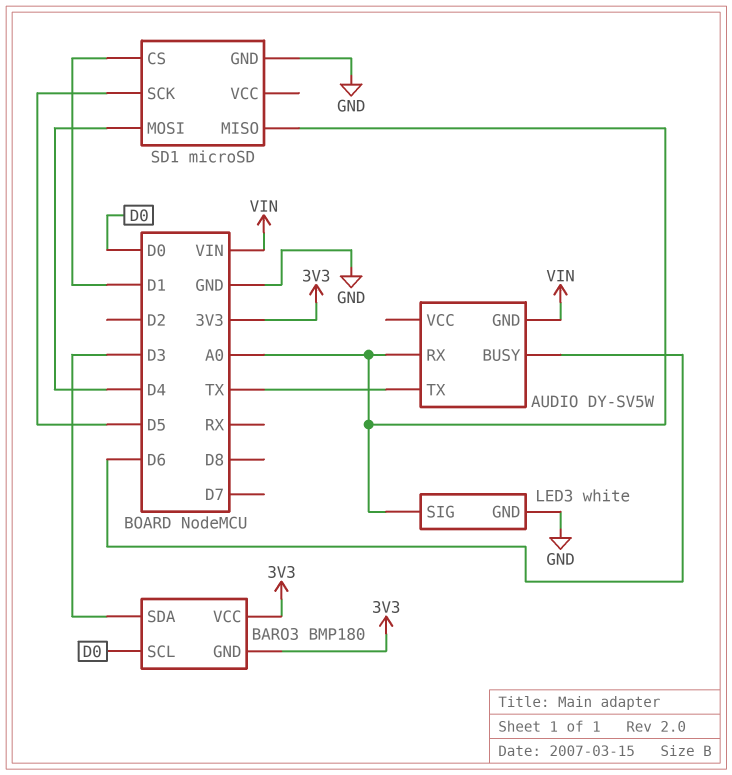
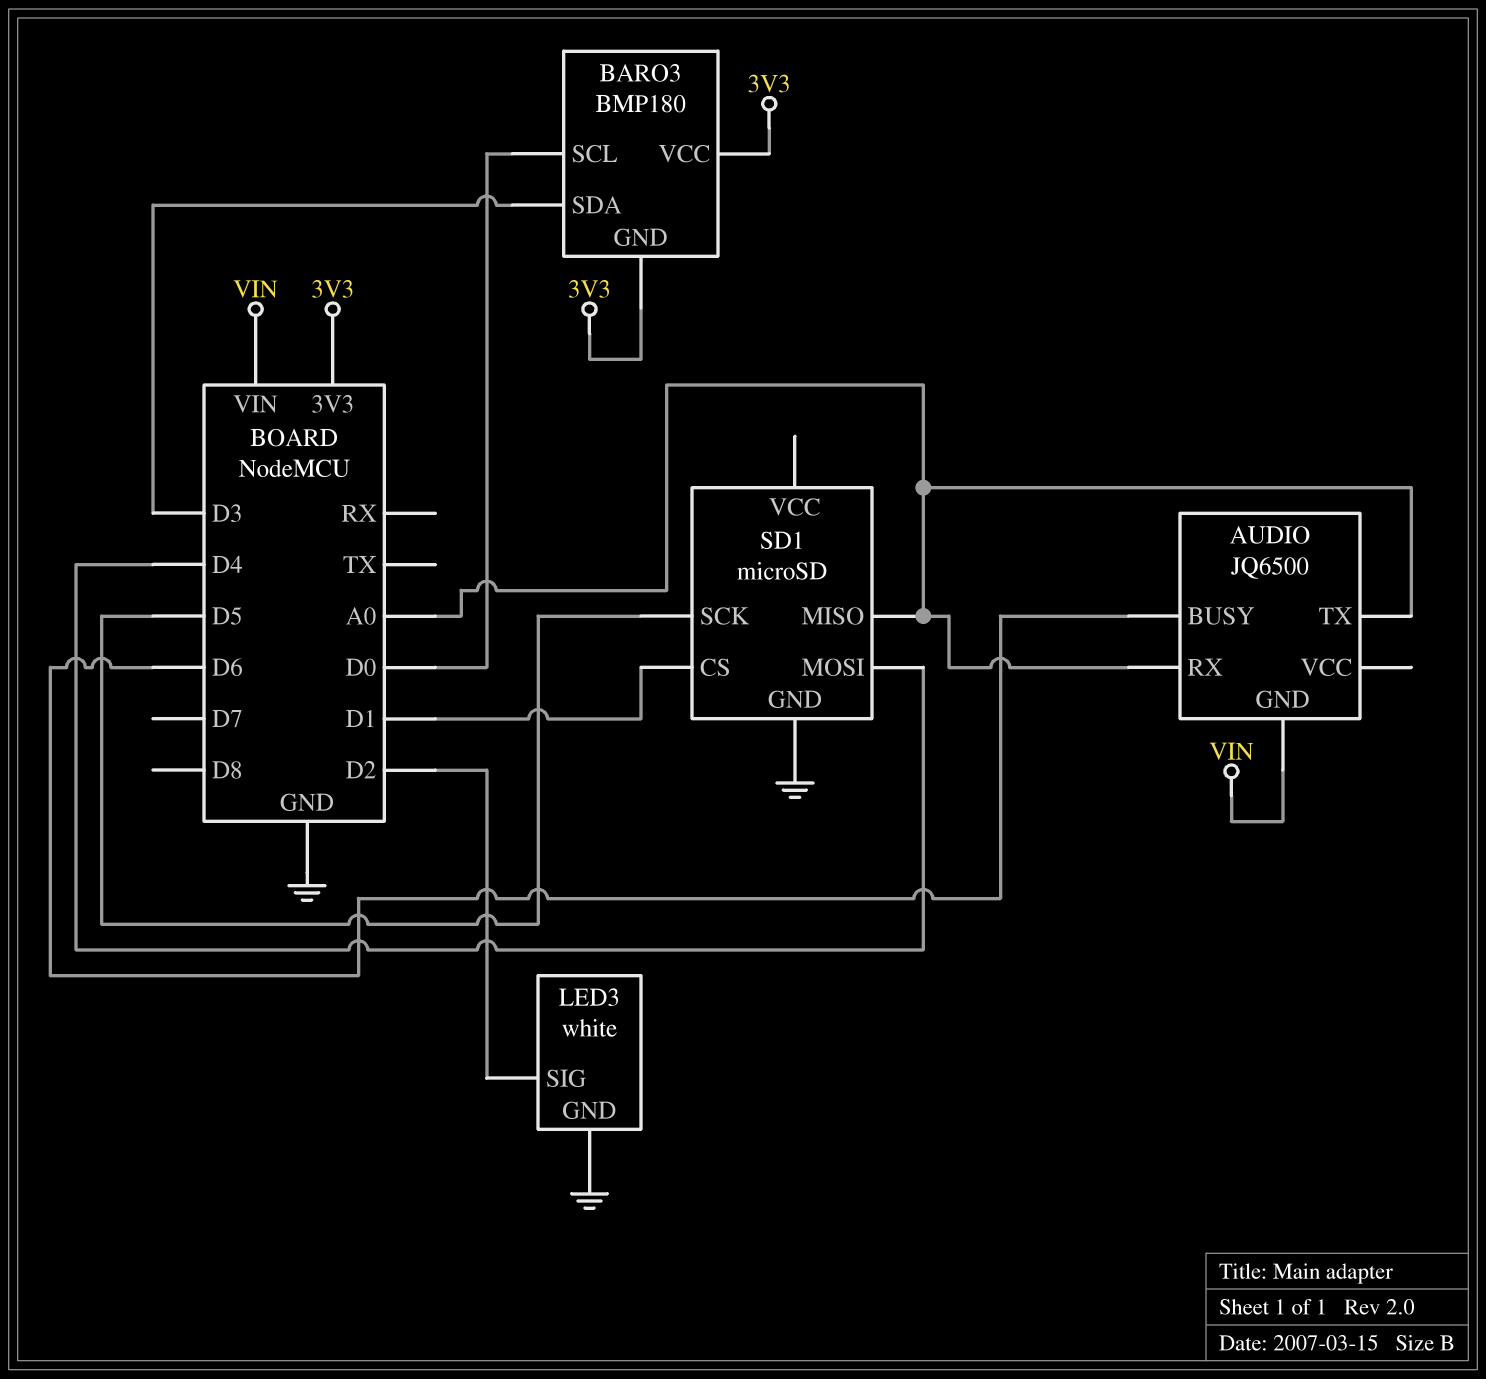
AUDIO: DY-SV5W -> JQ6500
AUDIO pin TX: TX -> A0
LED3 pin SIG: A0 -> D2

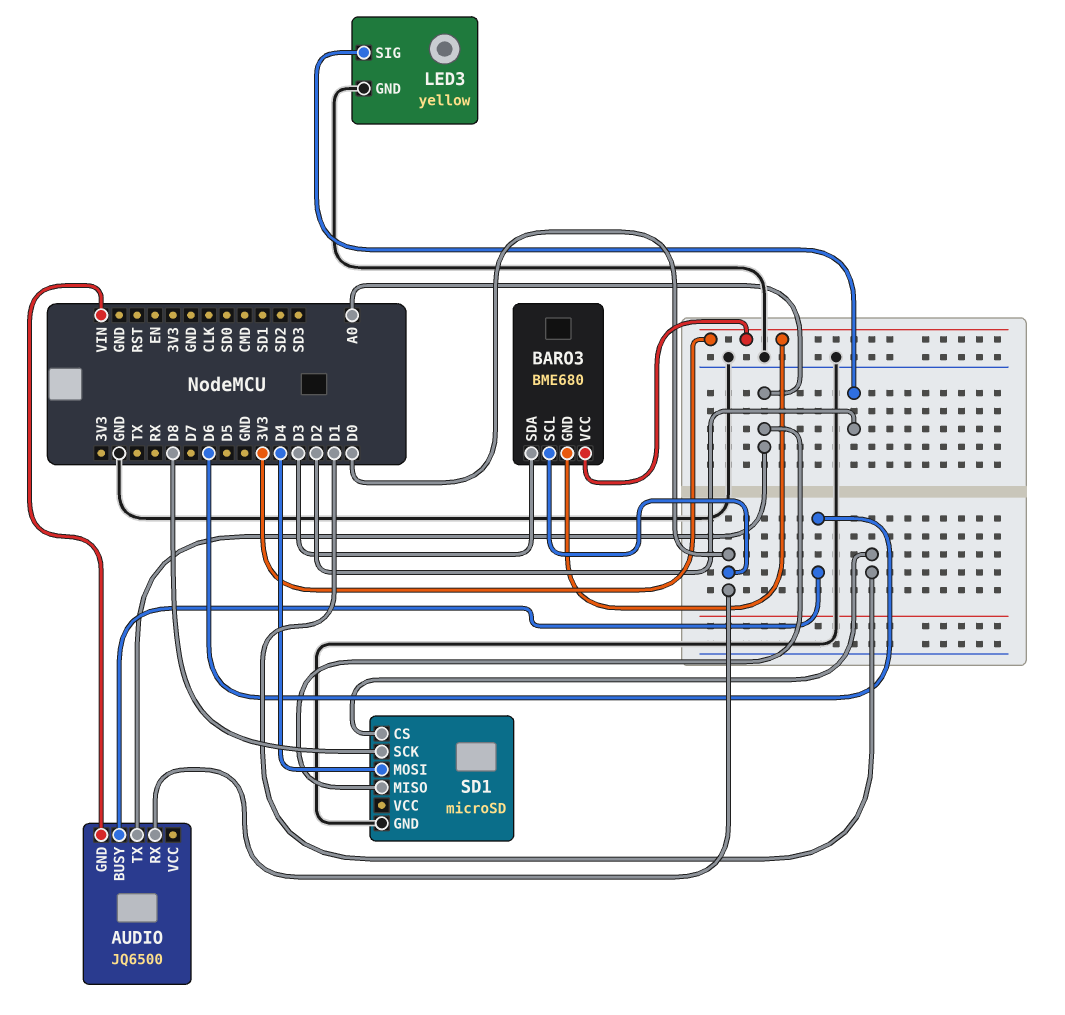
AUDIO pin RX: A0 -> D0
BARO3: BMP180 -> BME680
LED3: white -> yellow
SD1 pin SCK: D5 -> D8

